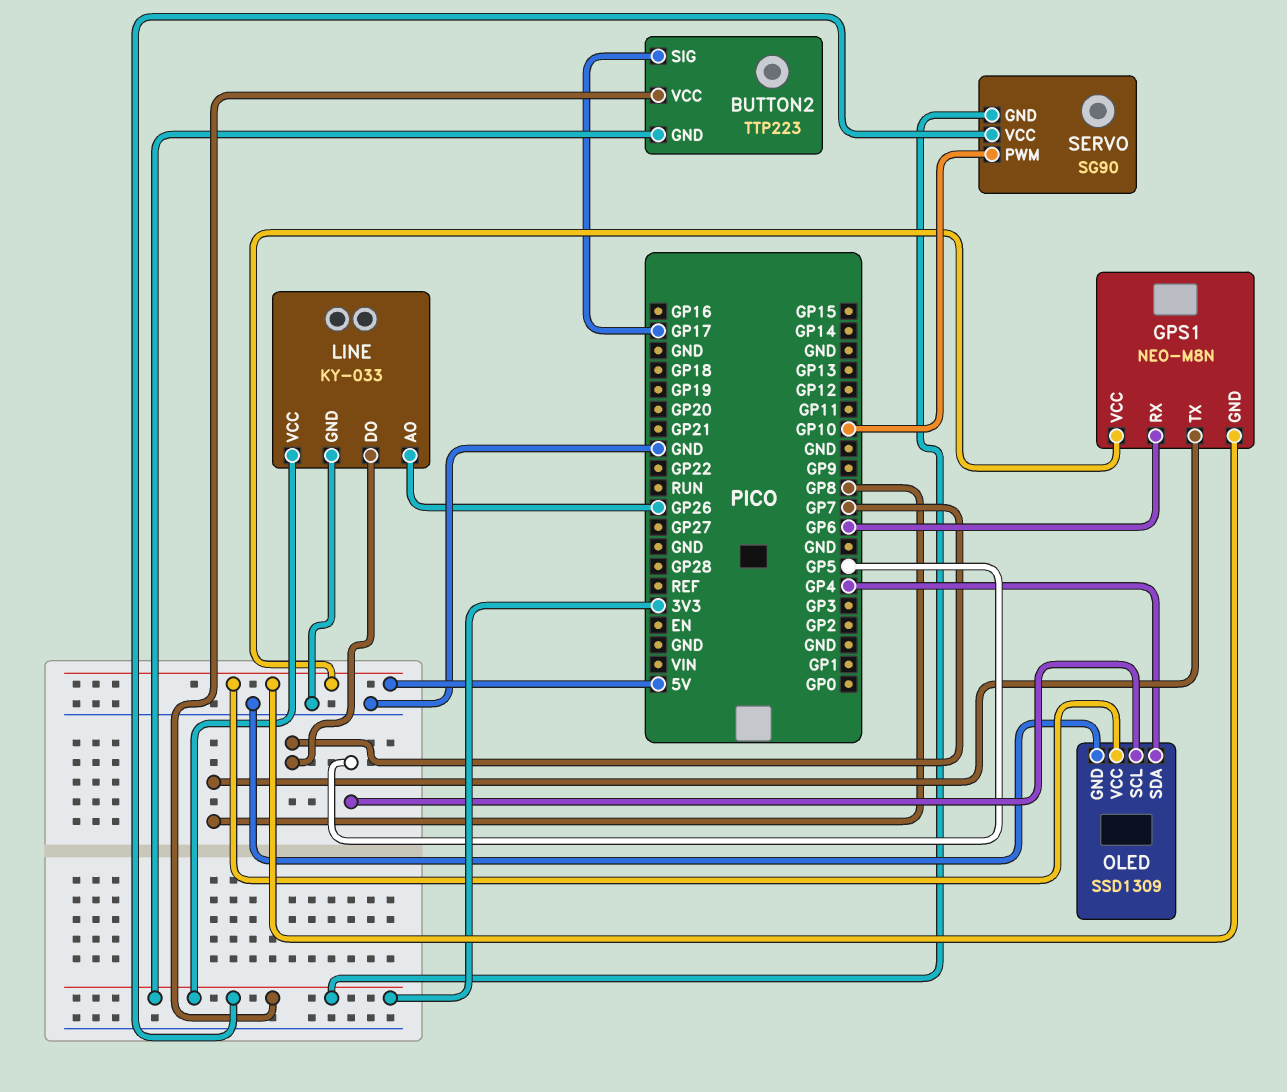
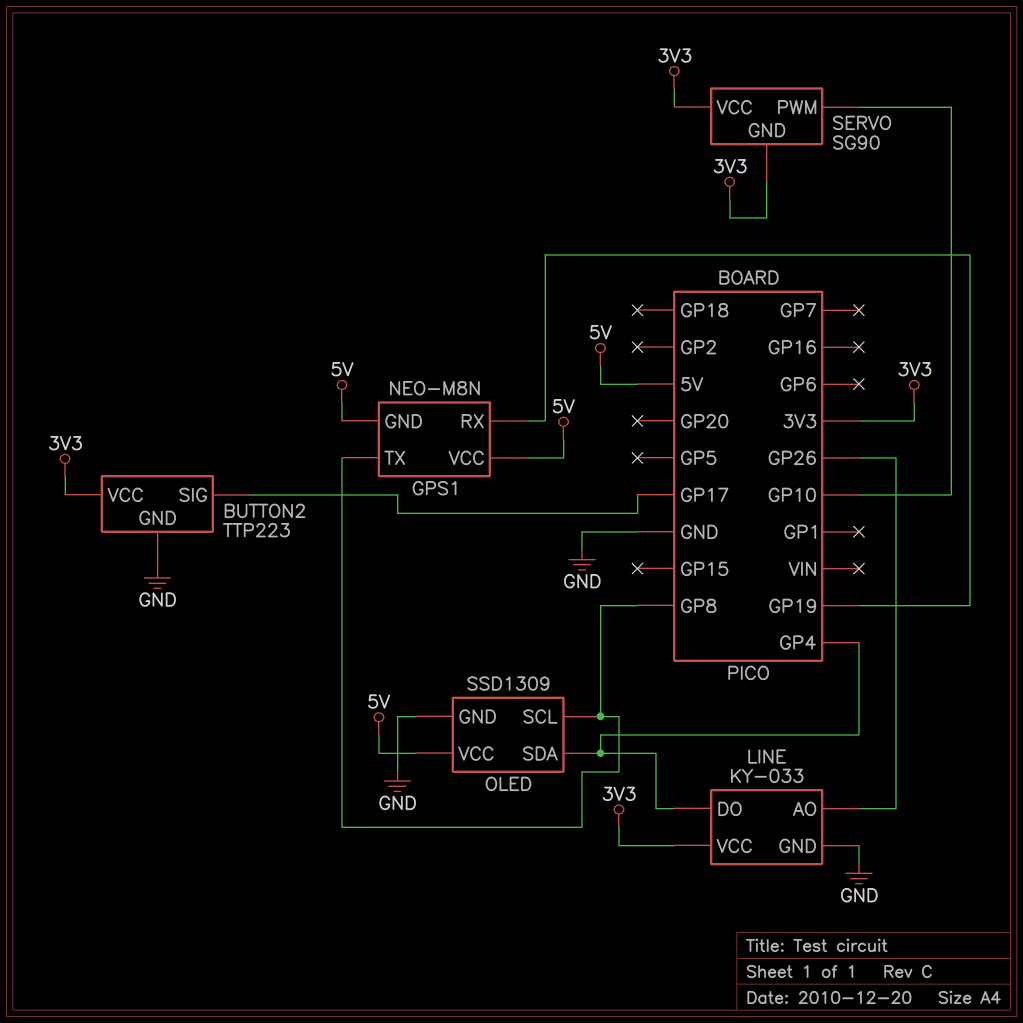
BUTTON2 pin GND: 3V3 -> GND
GPS1 pin RX: GP6 -> GP19
LINE pin DO: GP7 -> GP4
OLED pin SCL: GP5 -> GP8

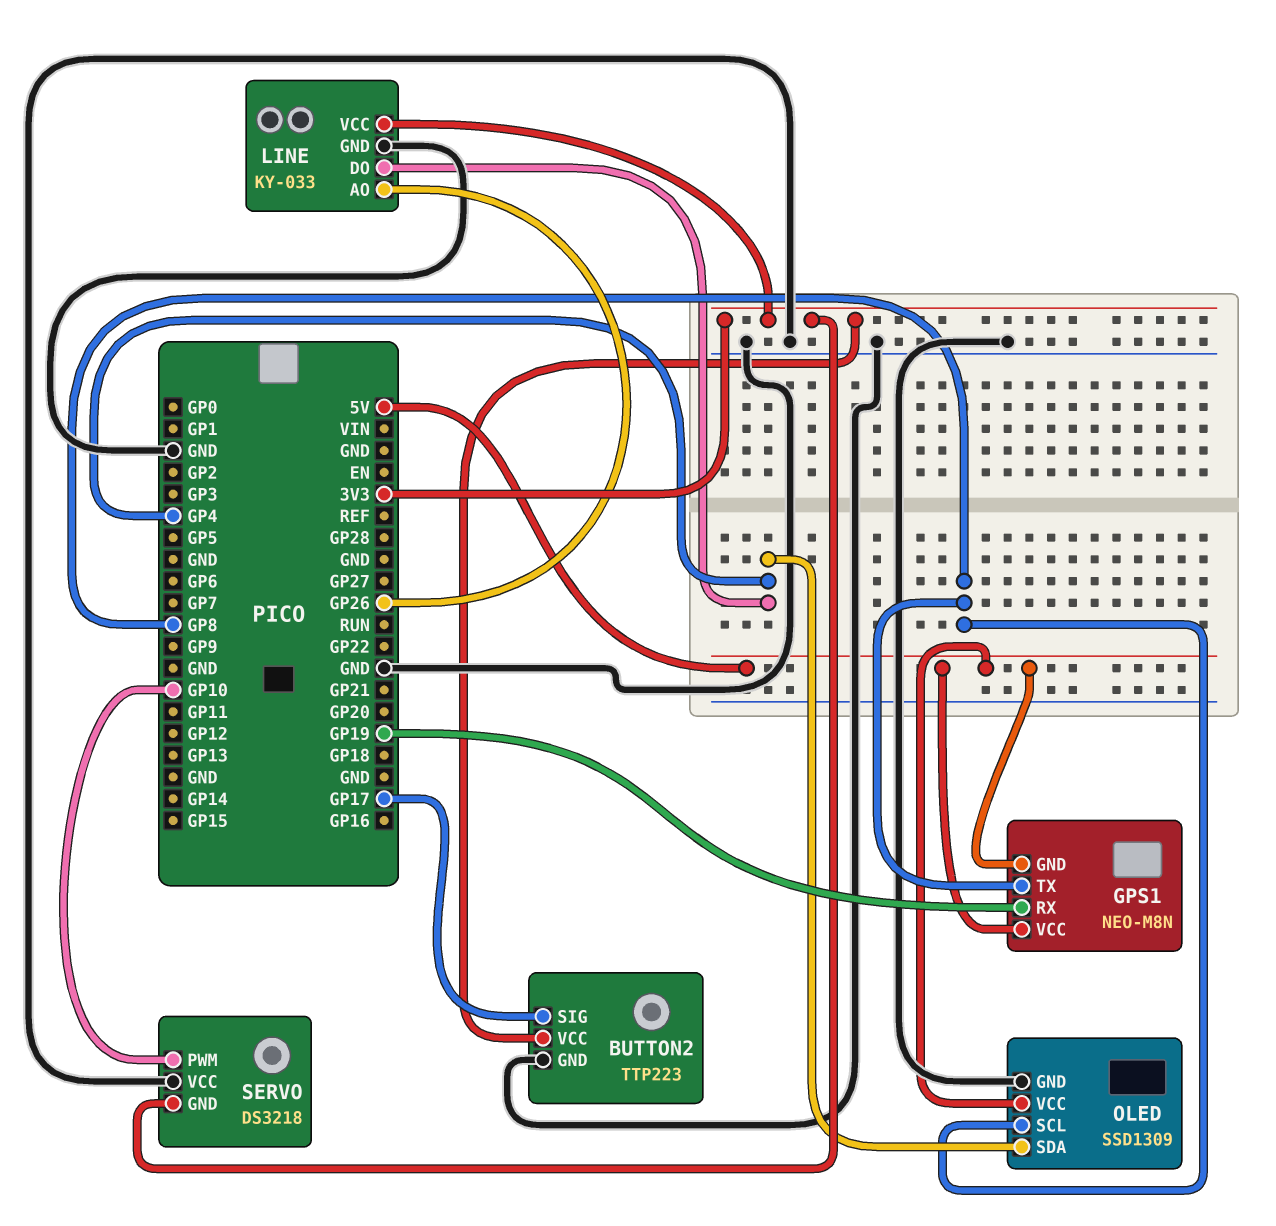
SERVO: SG90 -> DS3218
SERVO pin VCC: 3V3 -> GND

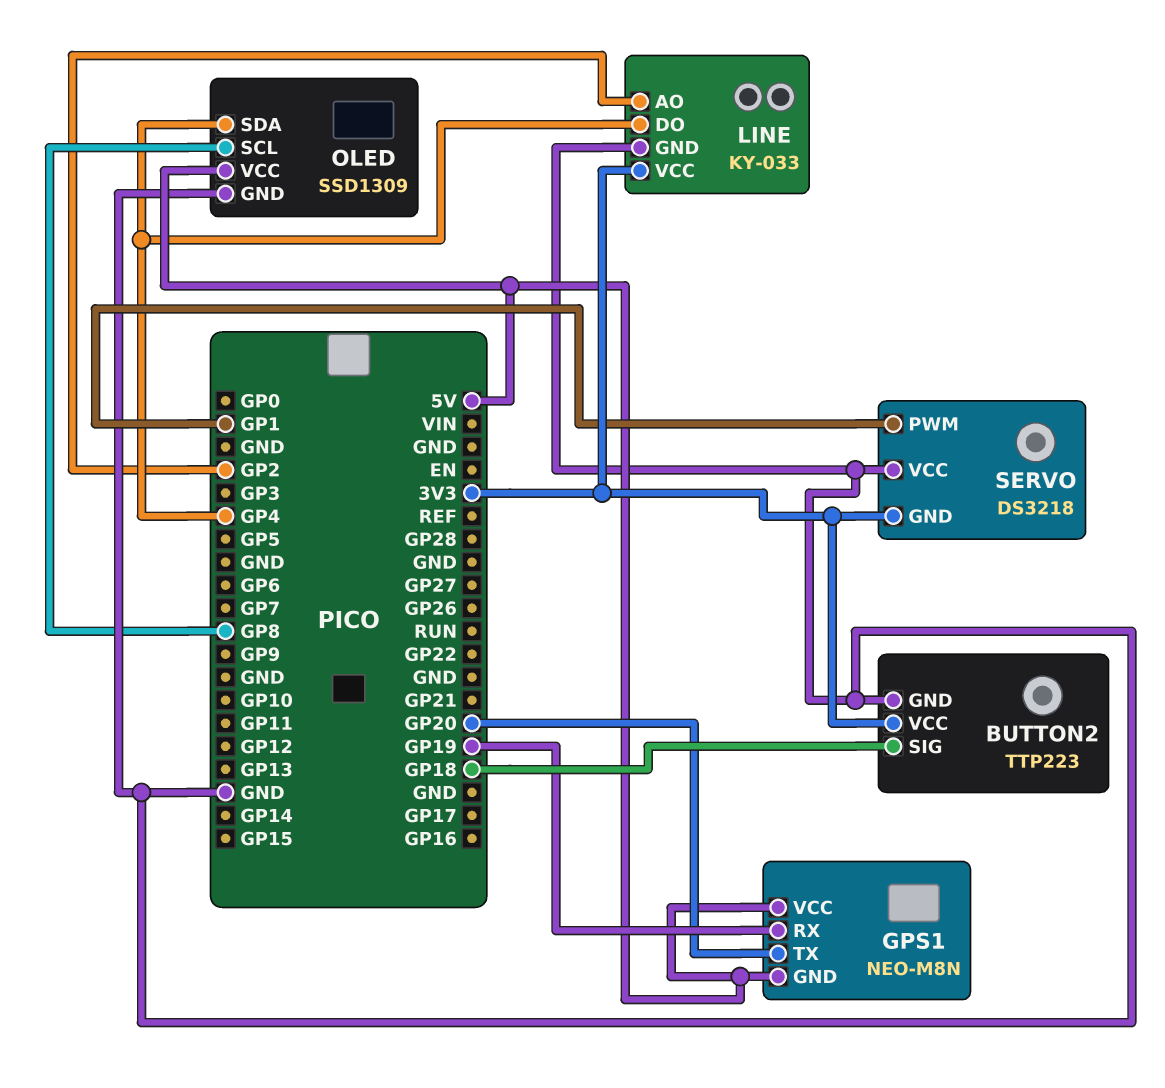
BUTTON2 pin SIG: GP17 -> GP18
GPS1 pin TX: GP8 -> GP20
LINE pin AO: GP26 -> GP2
SERVO pin PWM: GP10 -> GP1

